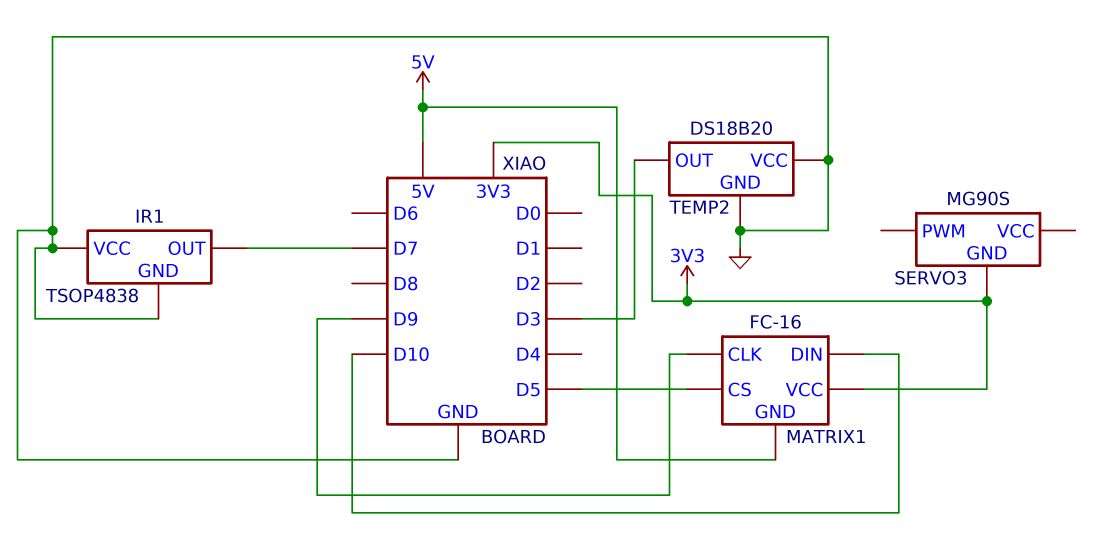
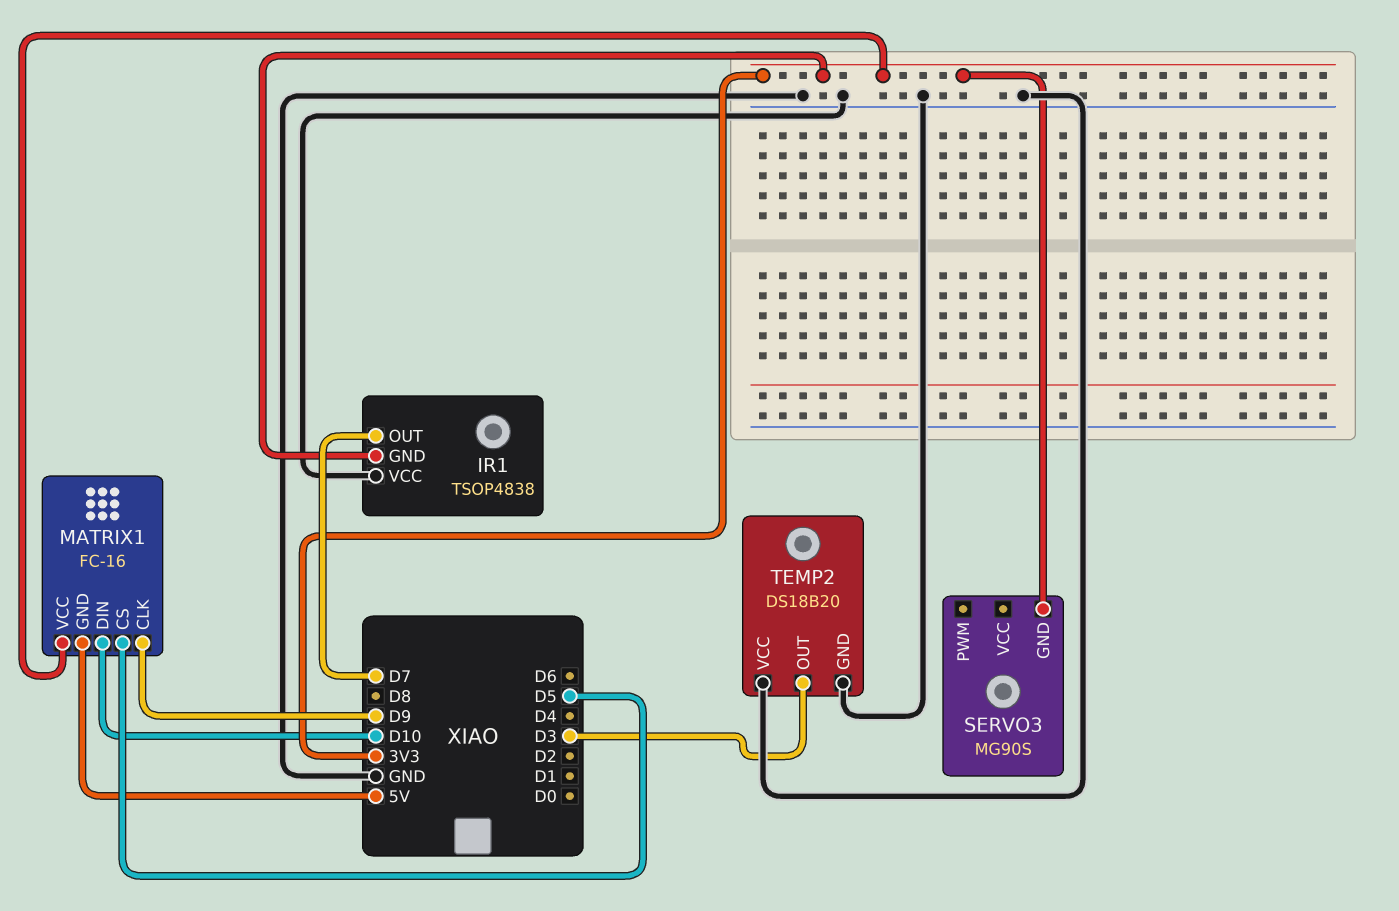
IR1 pin GND: GND -> 3V3

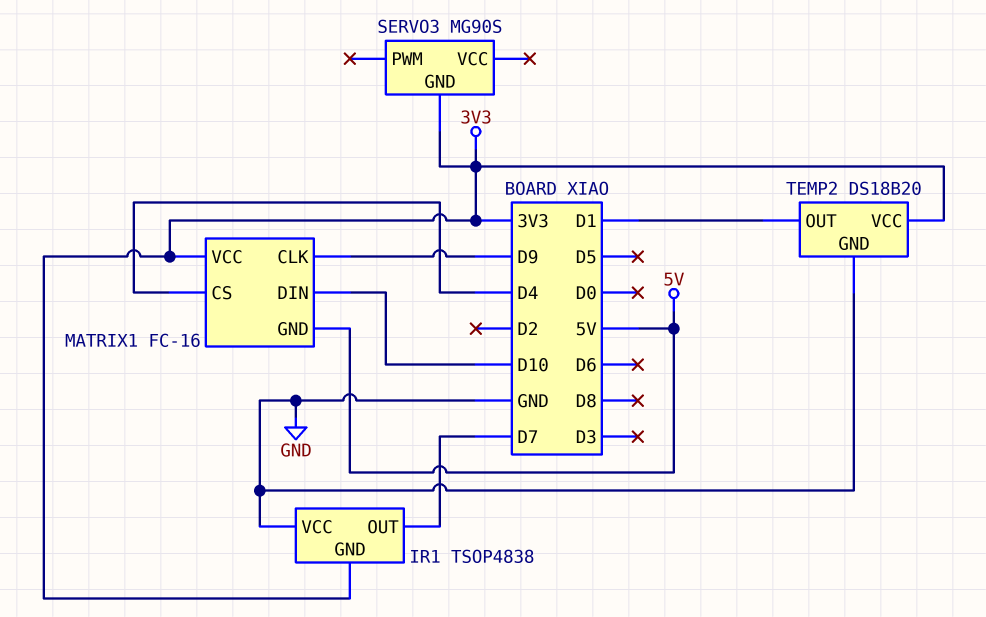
MATRIX1 pin CS: D5 -> D4
TEMP2 pin OUT: D3 -> D1
TEMP2 pin VCC: GND -> 3V3

